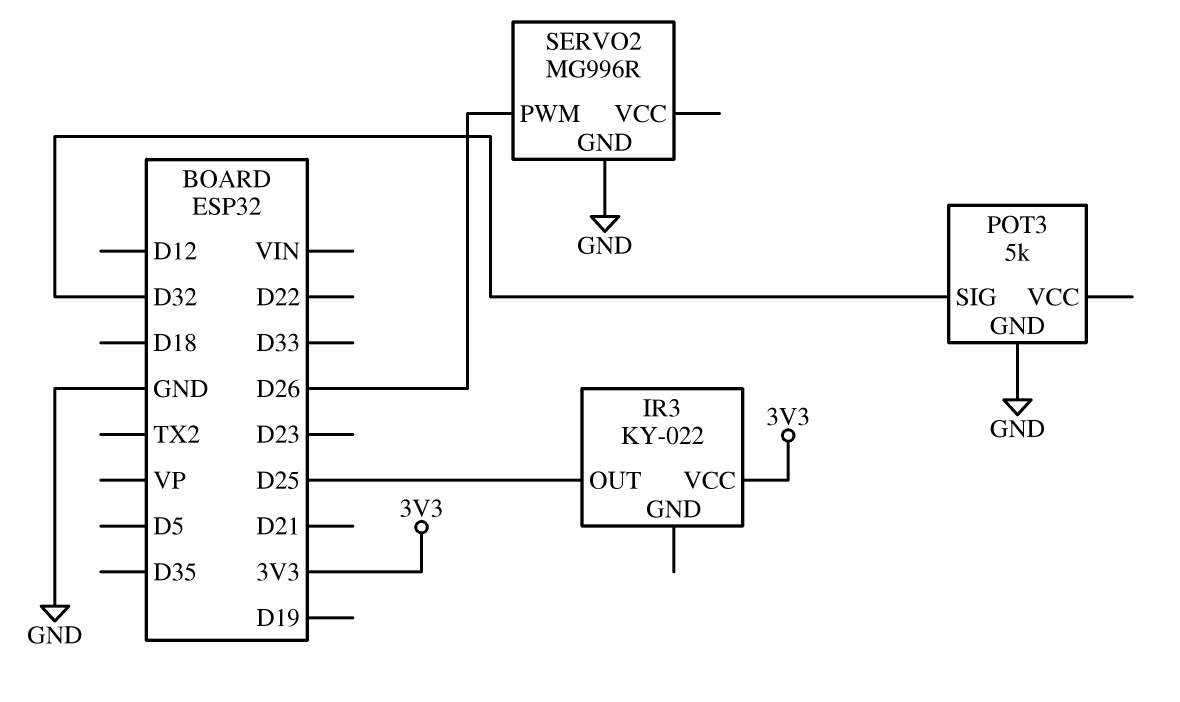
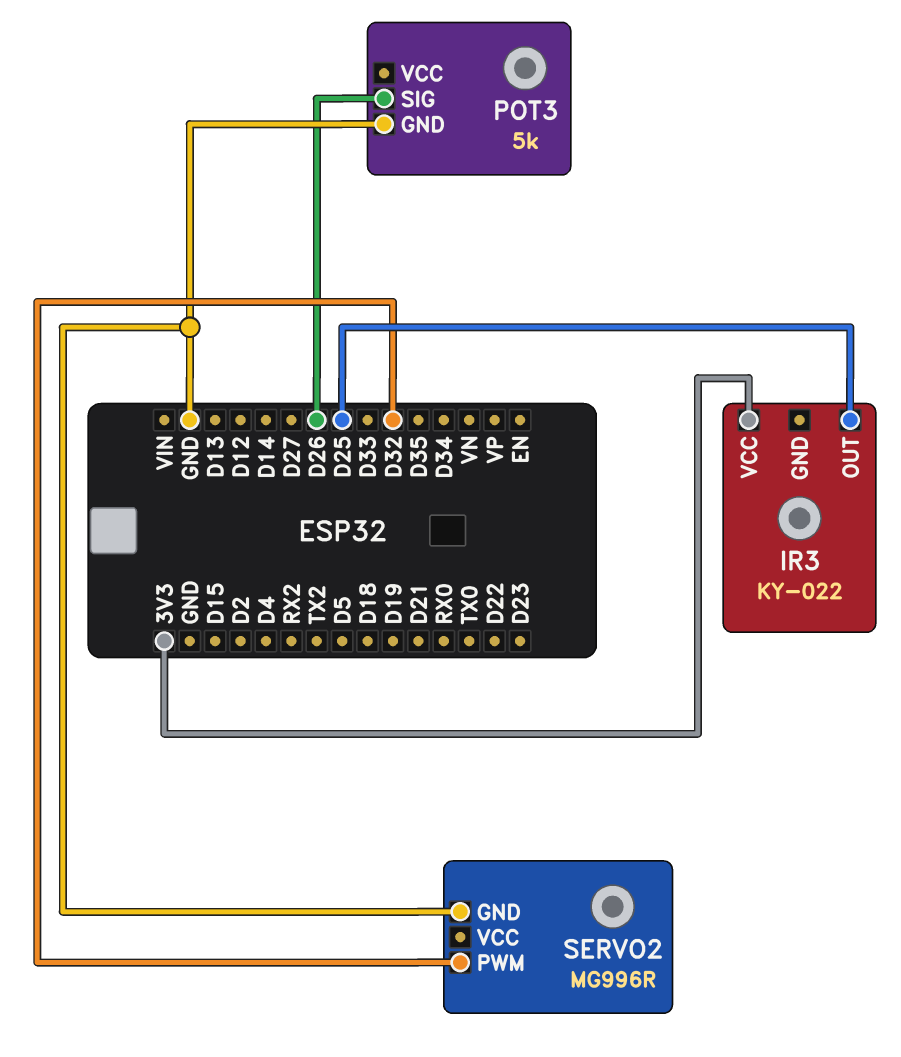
POT3 pin SIG: D32 -> D26
SERVO2 pin PWM: D26 -> D32

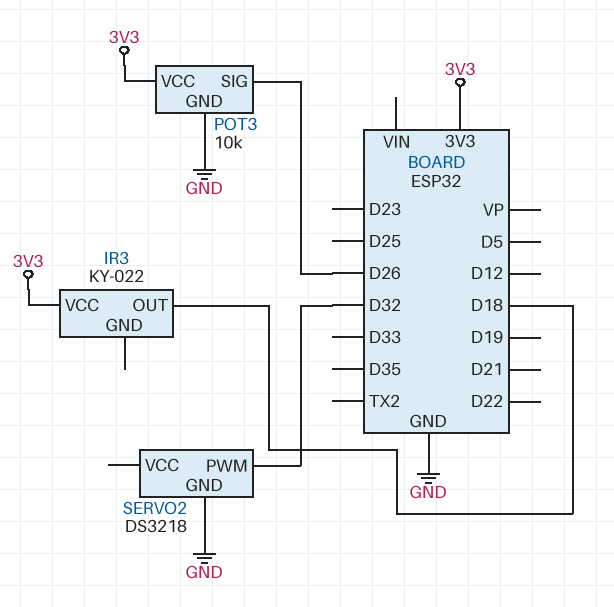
IR3 pin OUT: D25 -> D18
POT3: 5k -> 10k
POT3 pin VCC: none -> 3V3
SERVO2: MG996R -> DS3218

